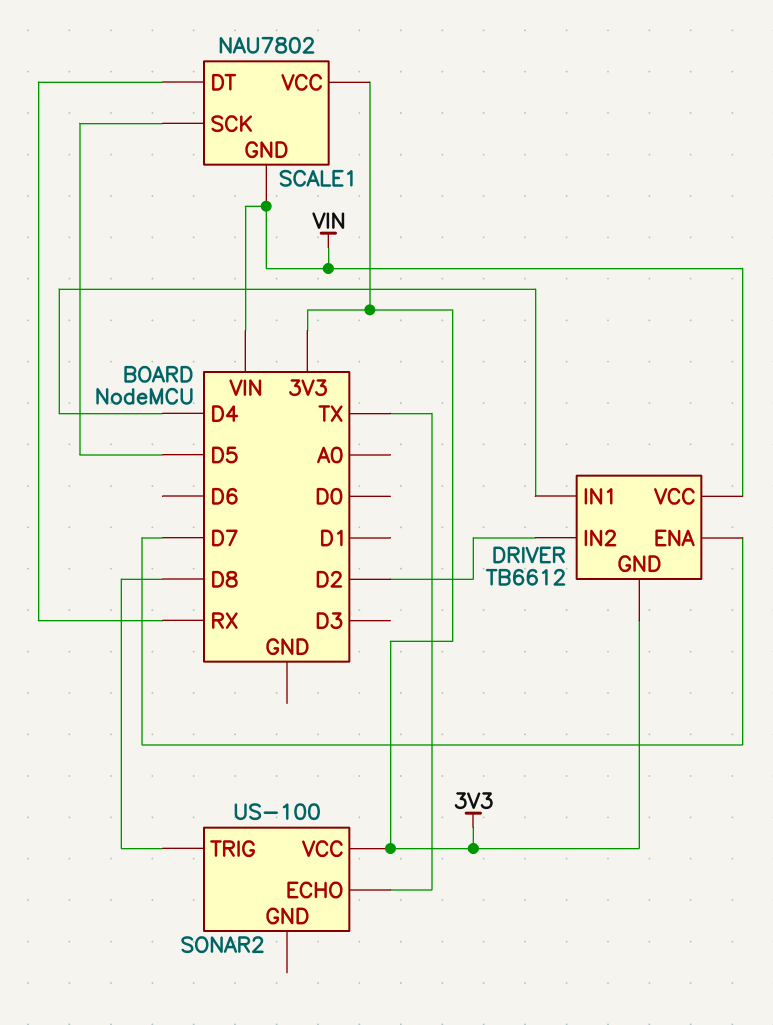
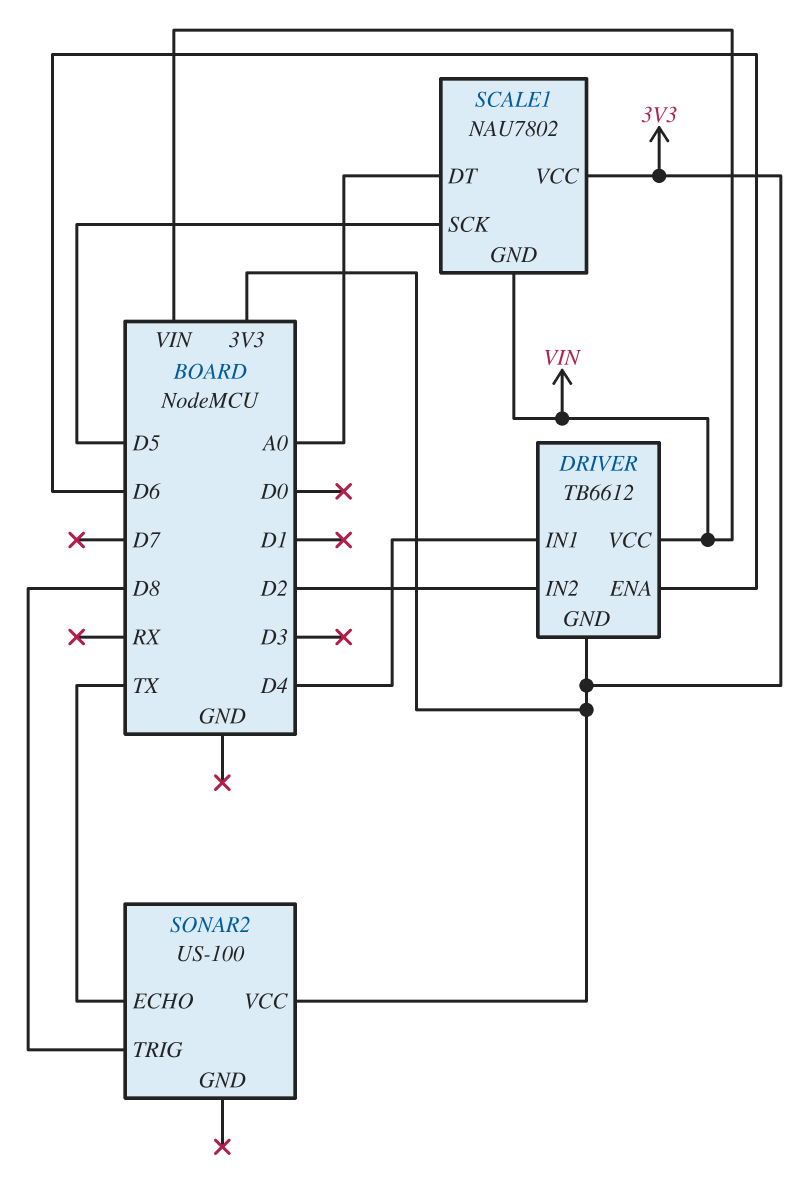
DRIVER pin ENA: D7 -> D6
SCALE1 pin DT: RX -> A0

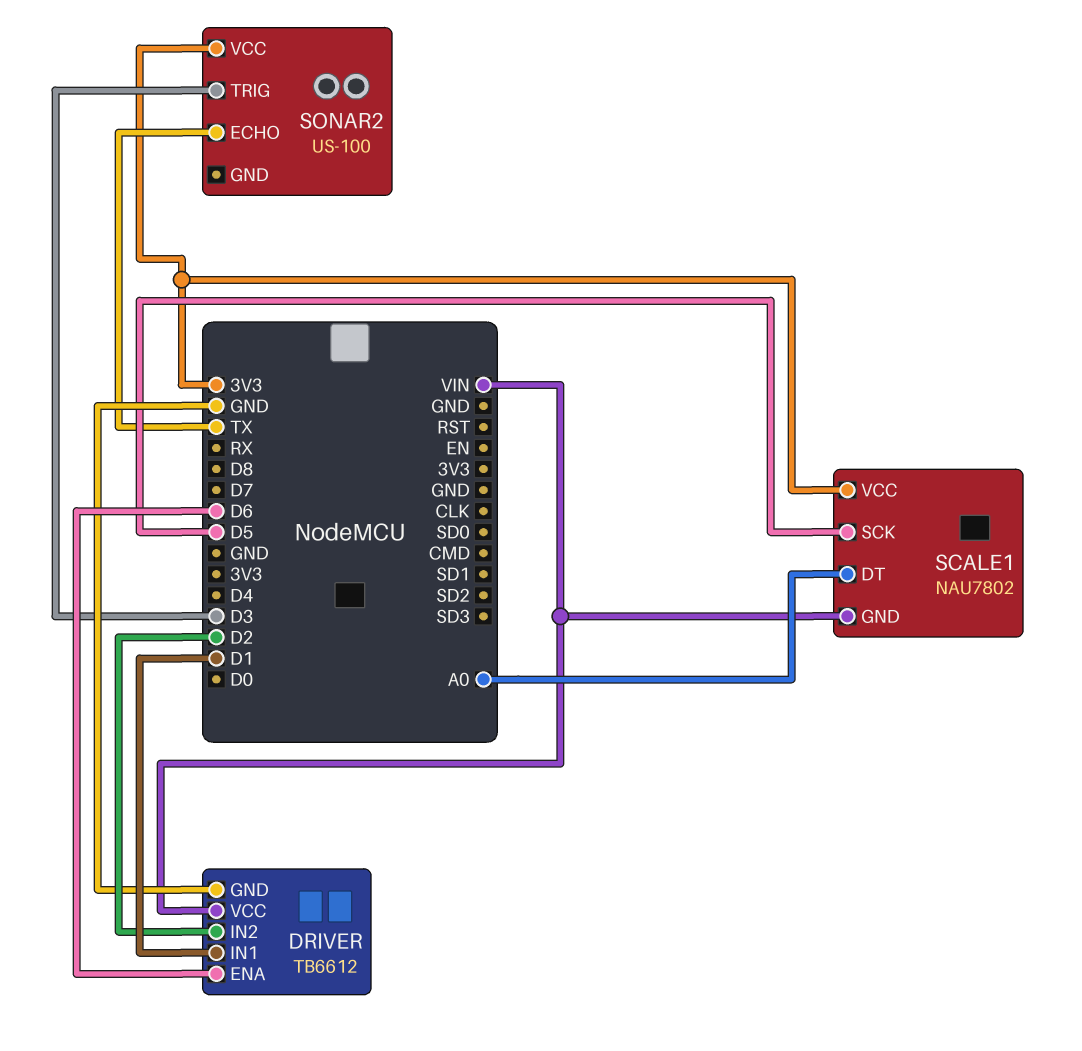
DRIVER pin GND: 3V3 -> GND
DRIVER pin IN1: D4 -> D1
SONAR2 pin TRIG: D8 -> D3

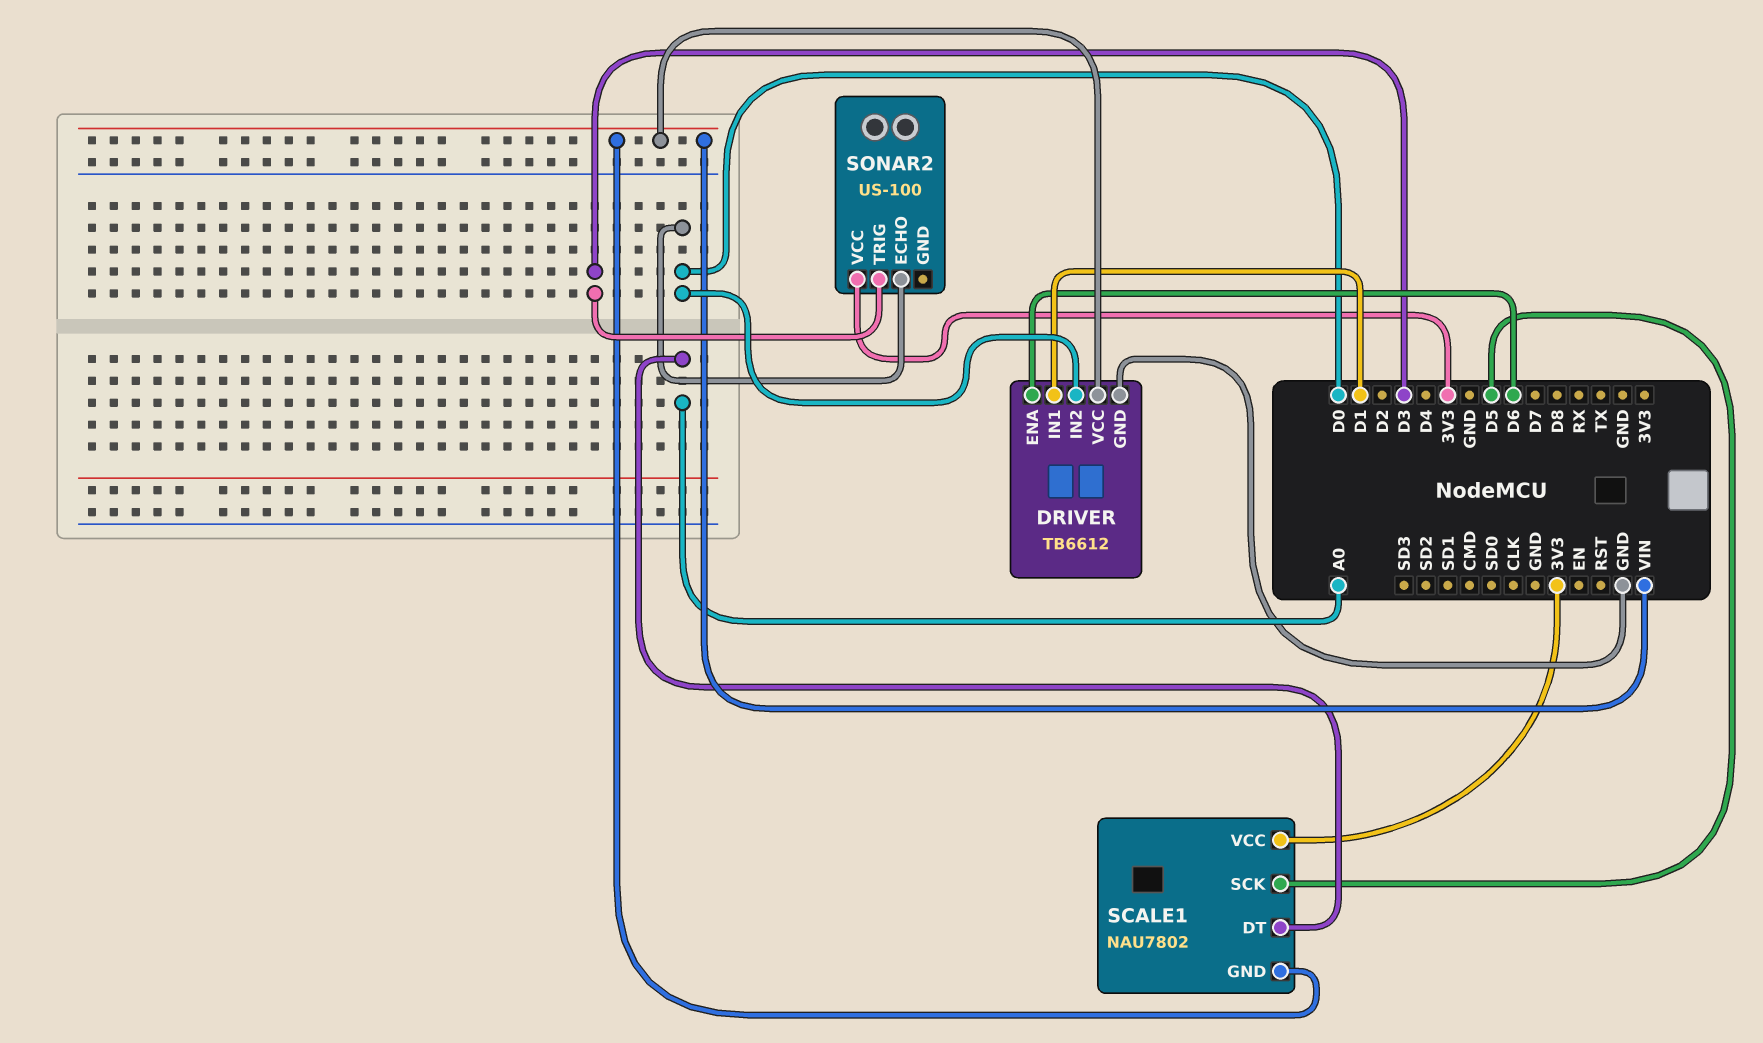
DRIVER pin IN2: D2 -> D0
SONAR2 pin ECHO: TX -> D0

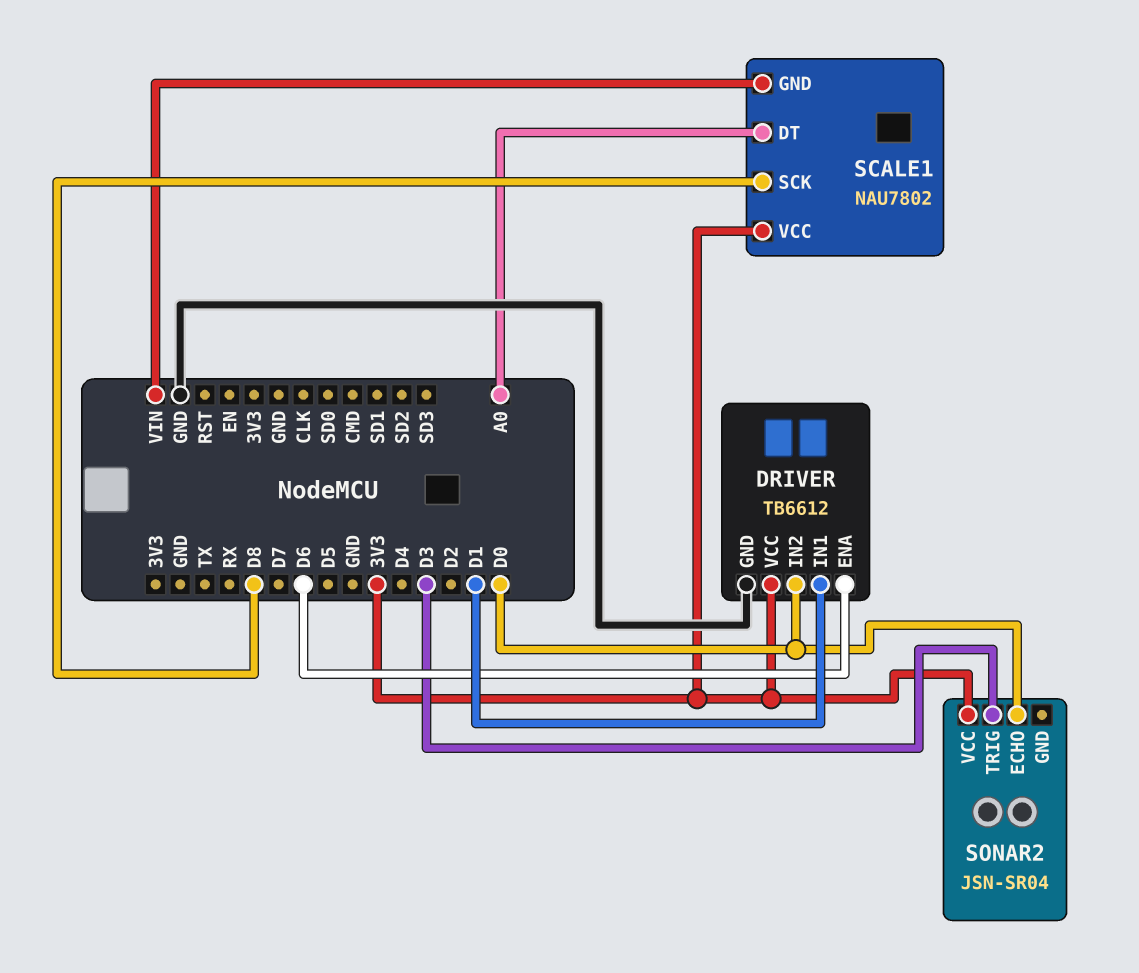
DRIVER pin VCC: VIN -> 3V3
SCALE1 pin SCK: D5 -> D8
SONAR2: US-100 -> JSN-SR04

